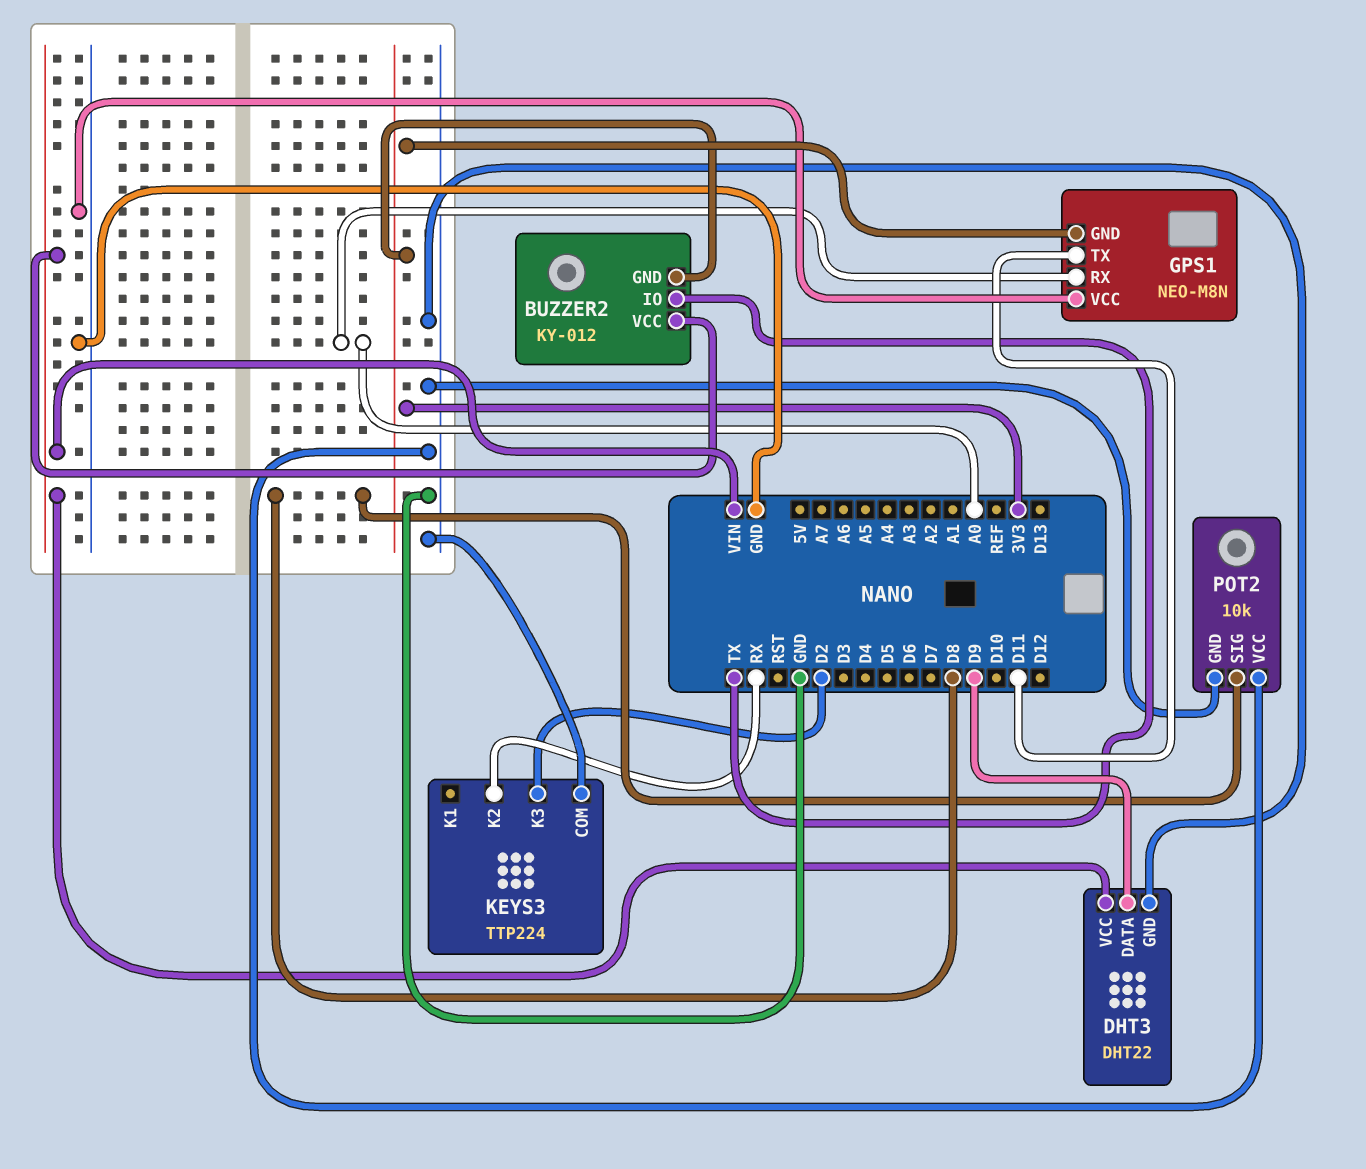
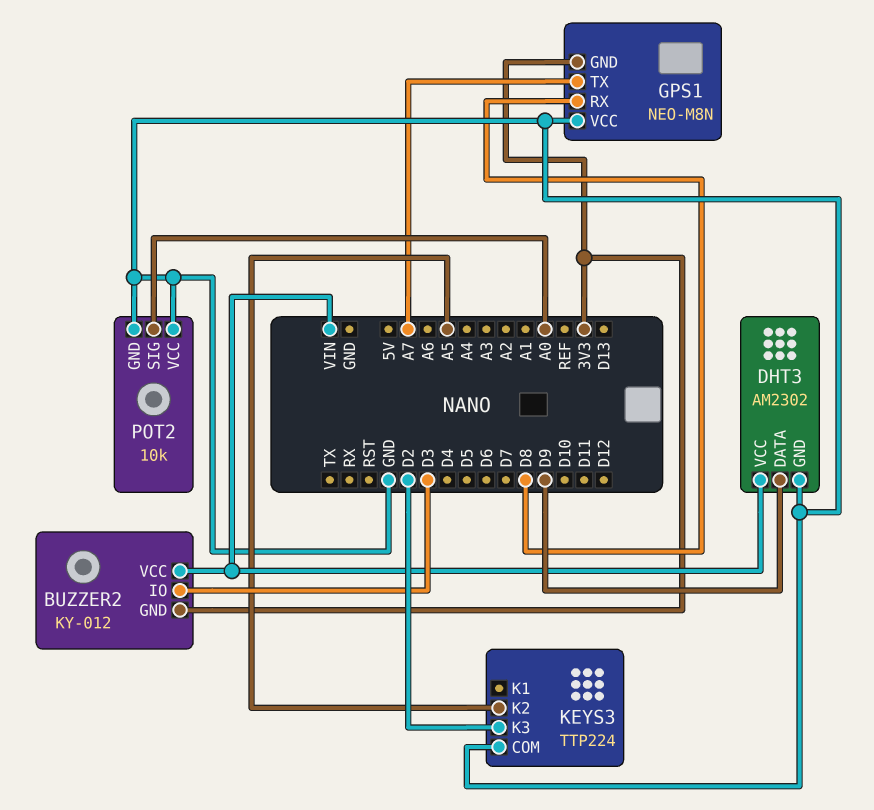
BUZZER2 pin IO: TX -> D3
DHT3: DHT22 -> AM2302
GPS1 pin RX: A0 -> D8
GPS1 pin TX: D11 -> A7
KEYS3 pin K2: RX -> A5
POT2 pin SIG: D8 -> A0

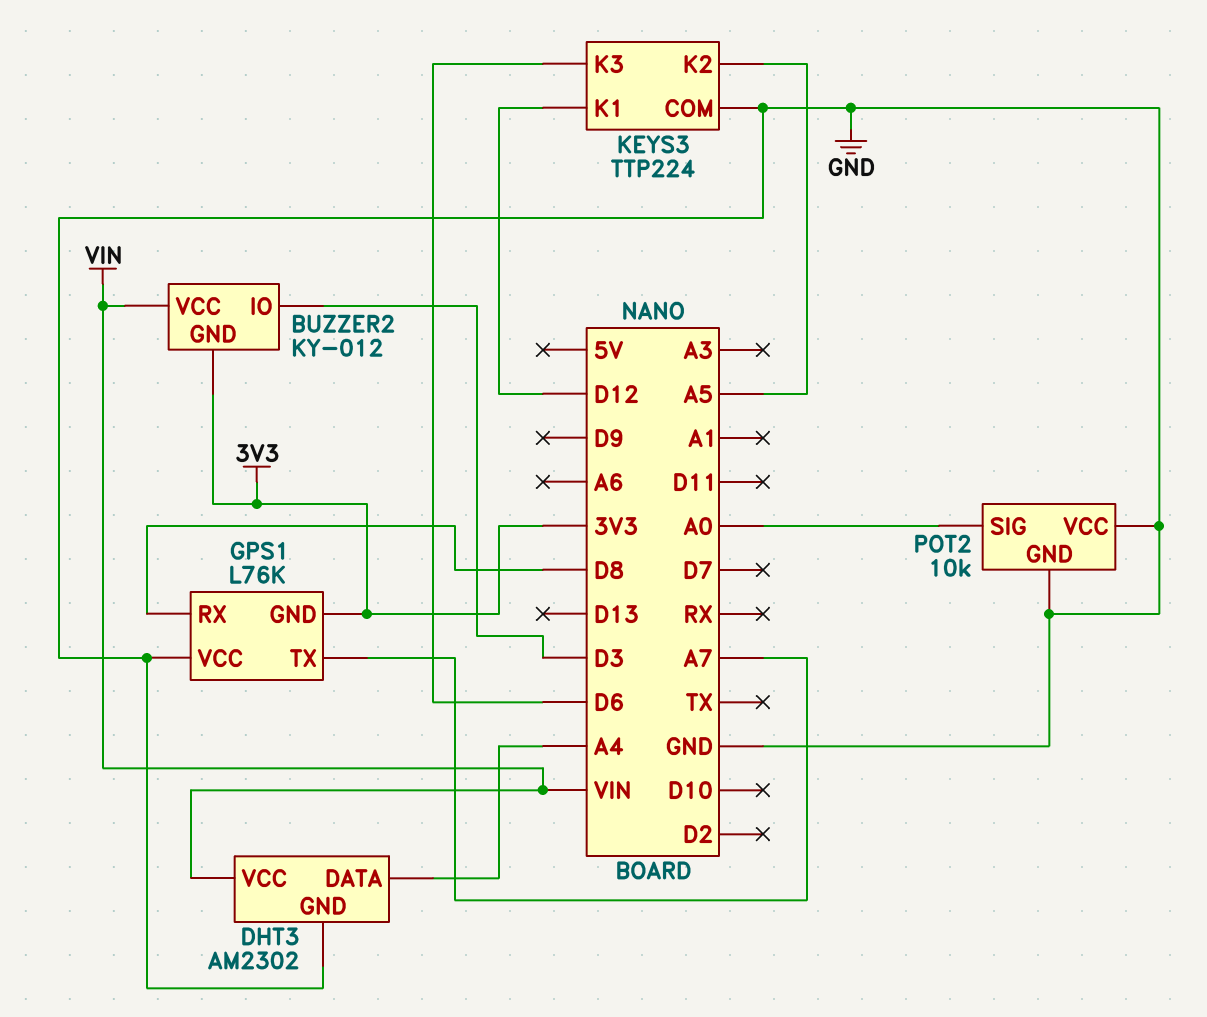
DHT3 pin DATA: D9 -> A4
GPS1: NEO-M8N -> L76K
KEYS3 pin K1: none -> D12
KEYS3 pin K3: D2 -> D6

